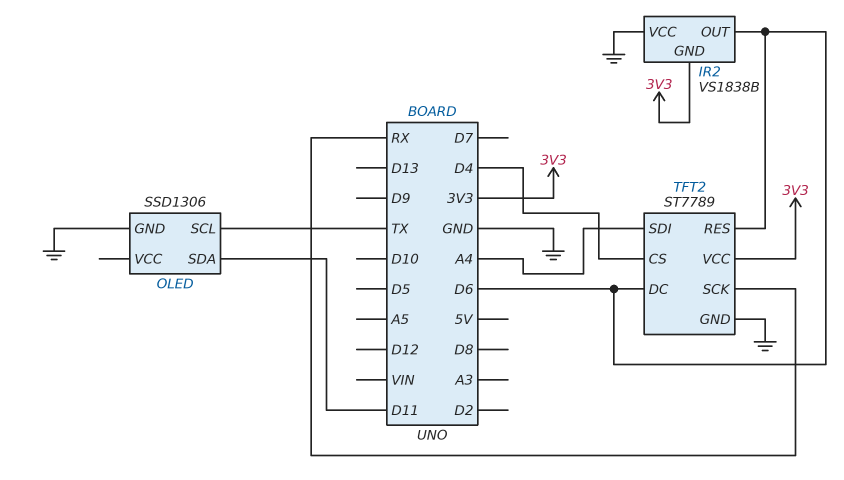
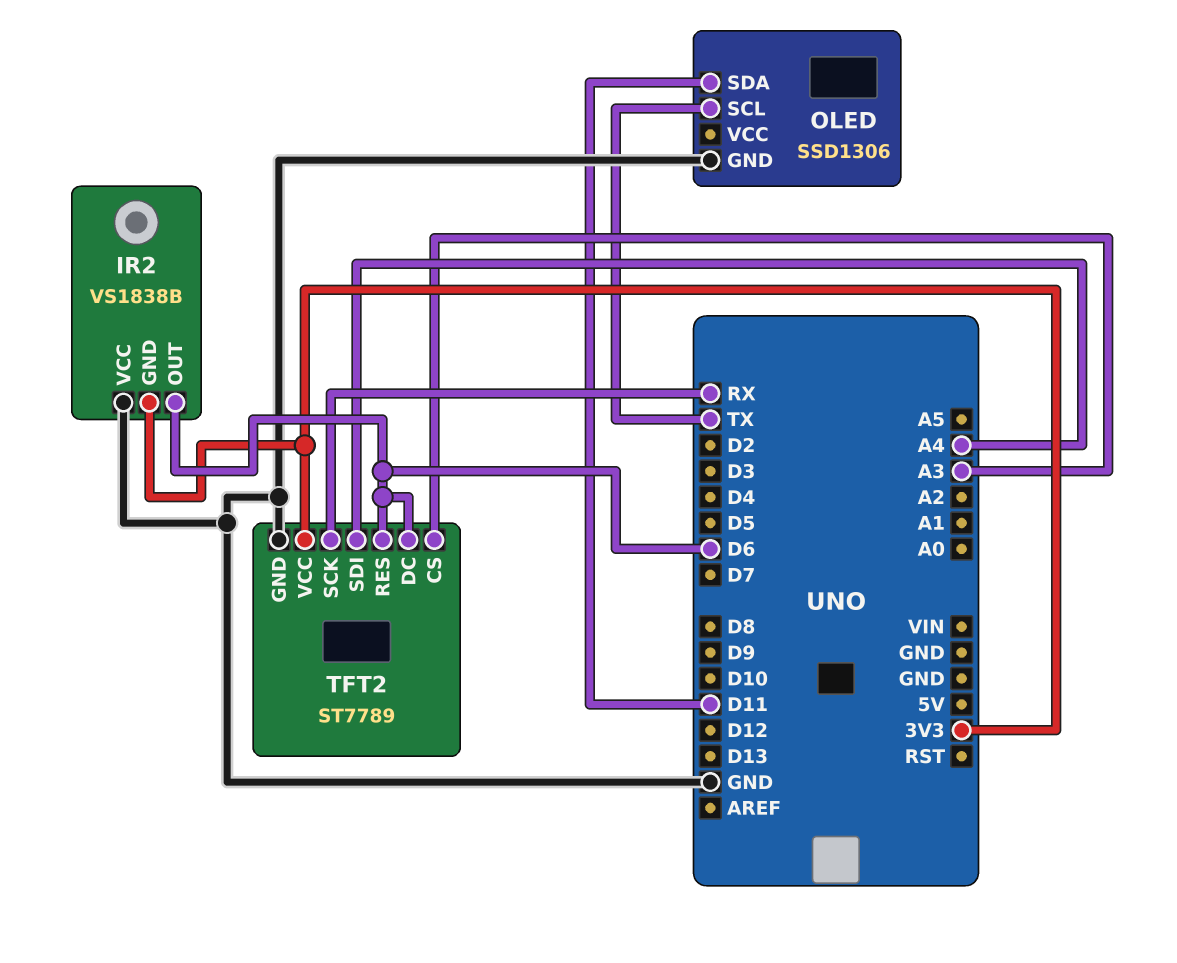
TFT2 pin CS: D4 -> A3

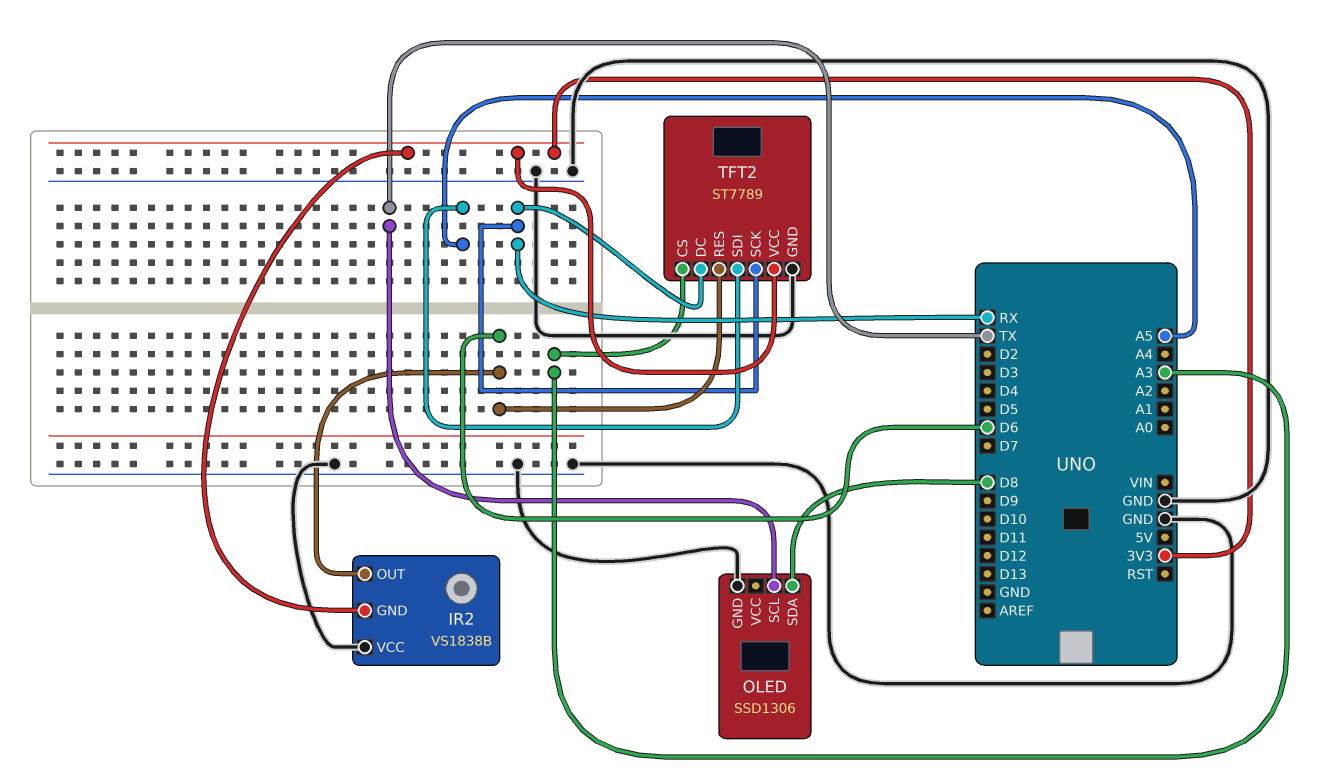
OLED pin SDA: D11 -> D8
TFT2 pin DC: D6 -> RX
TFT2 pin SDI: A4 -> A5

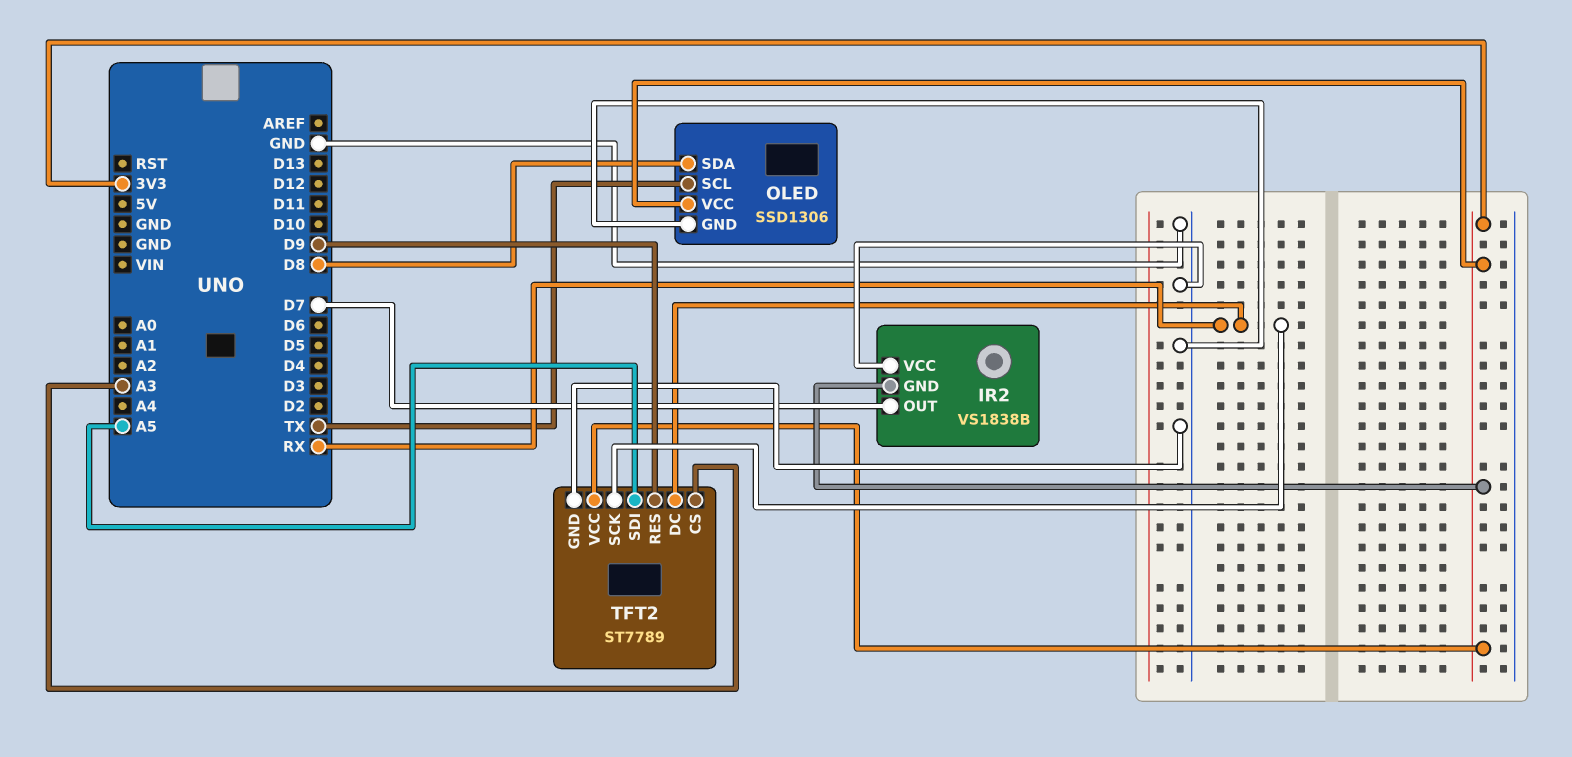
IR2 pin OUT: D6 -> D7
OLED pin VCC: none -> 3V3
TFT2 pin RES: D6 -> D9

